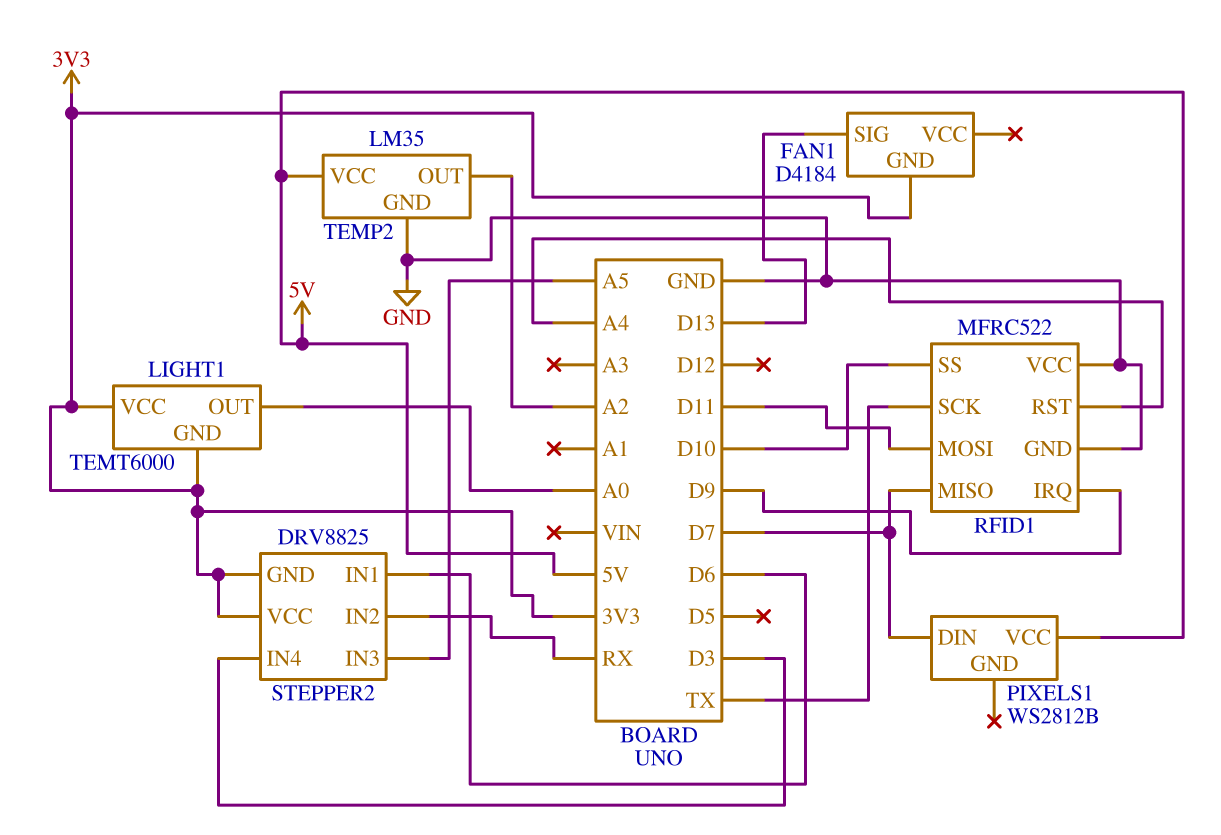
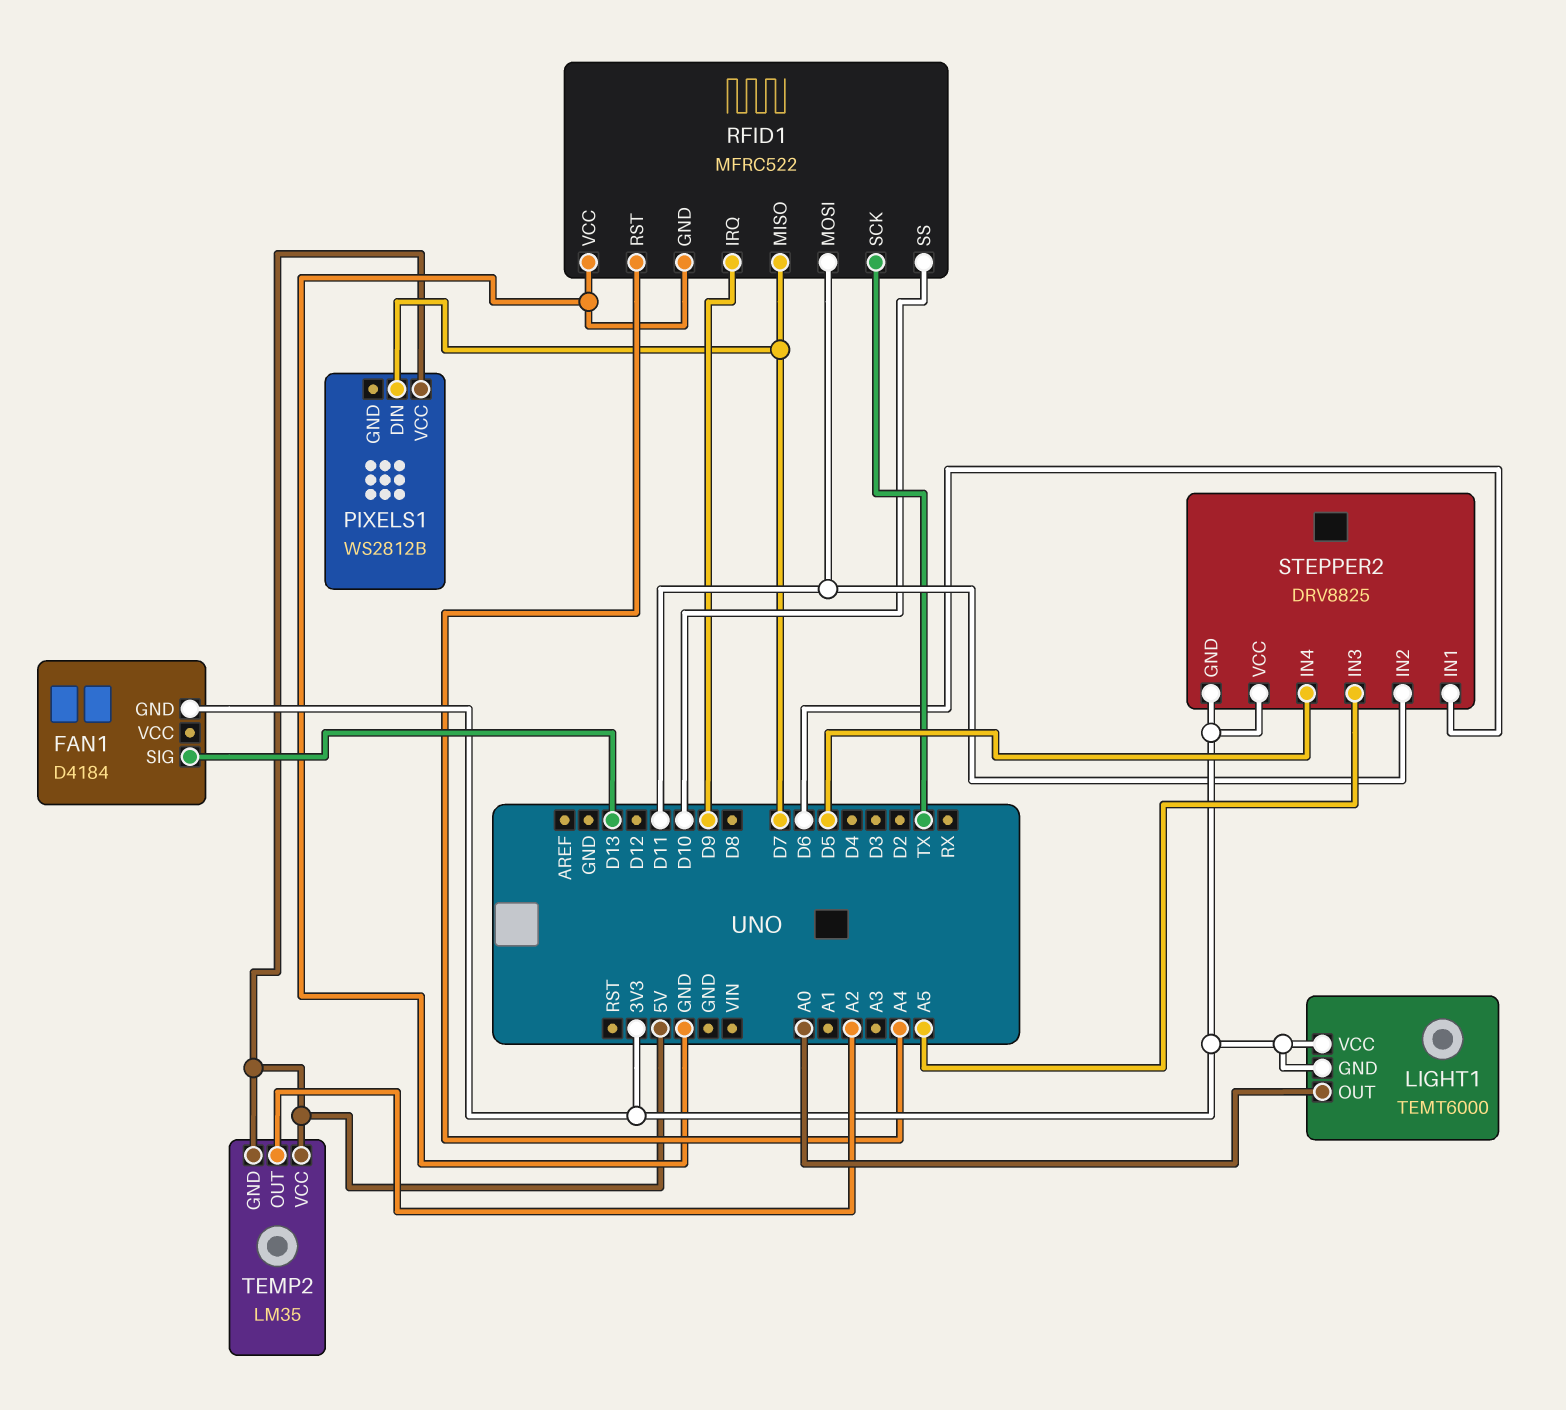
STEPPER2 pin IN2: RX -> D11
STEPPER2 pin IN4: D3 -> D5
TEMP2 pin GND: GND -> 5V

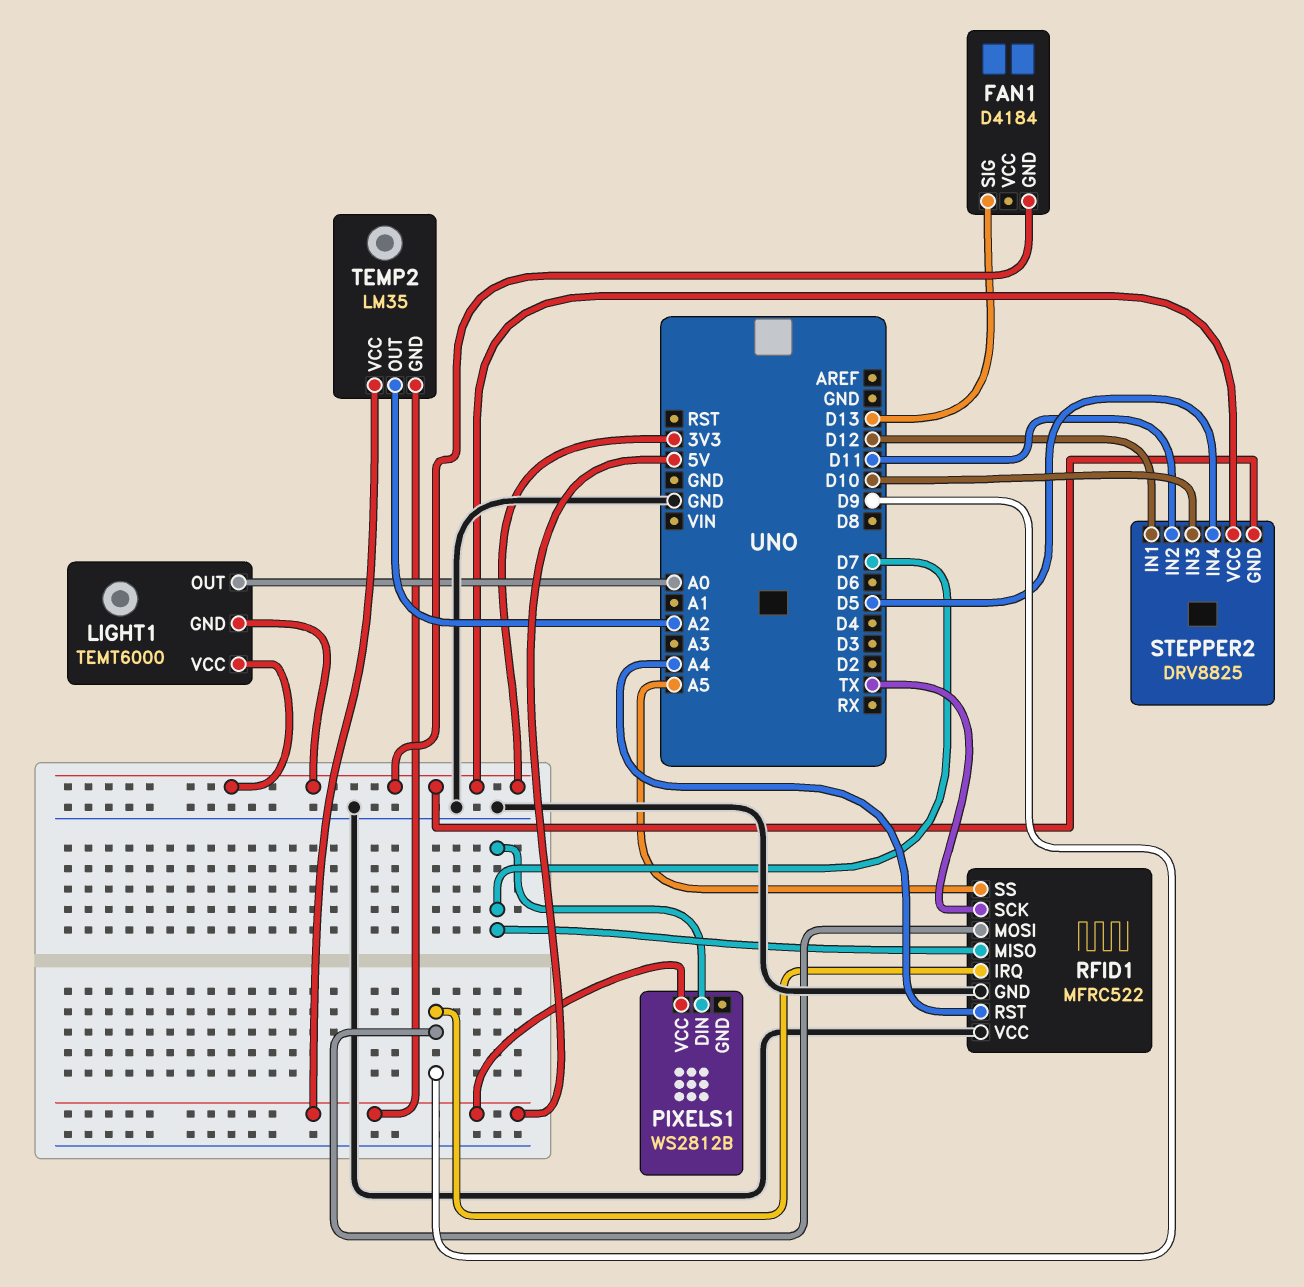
RFID1 pin MOSI: D11 -> D9
RFID1 pin SS: D10 -> A5
STEPPER2 pin IN1: D6 -> D12
STEPPER2 pin IN3: A5 -> D10

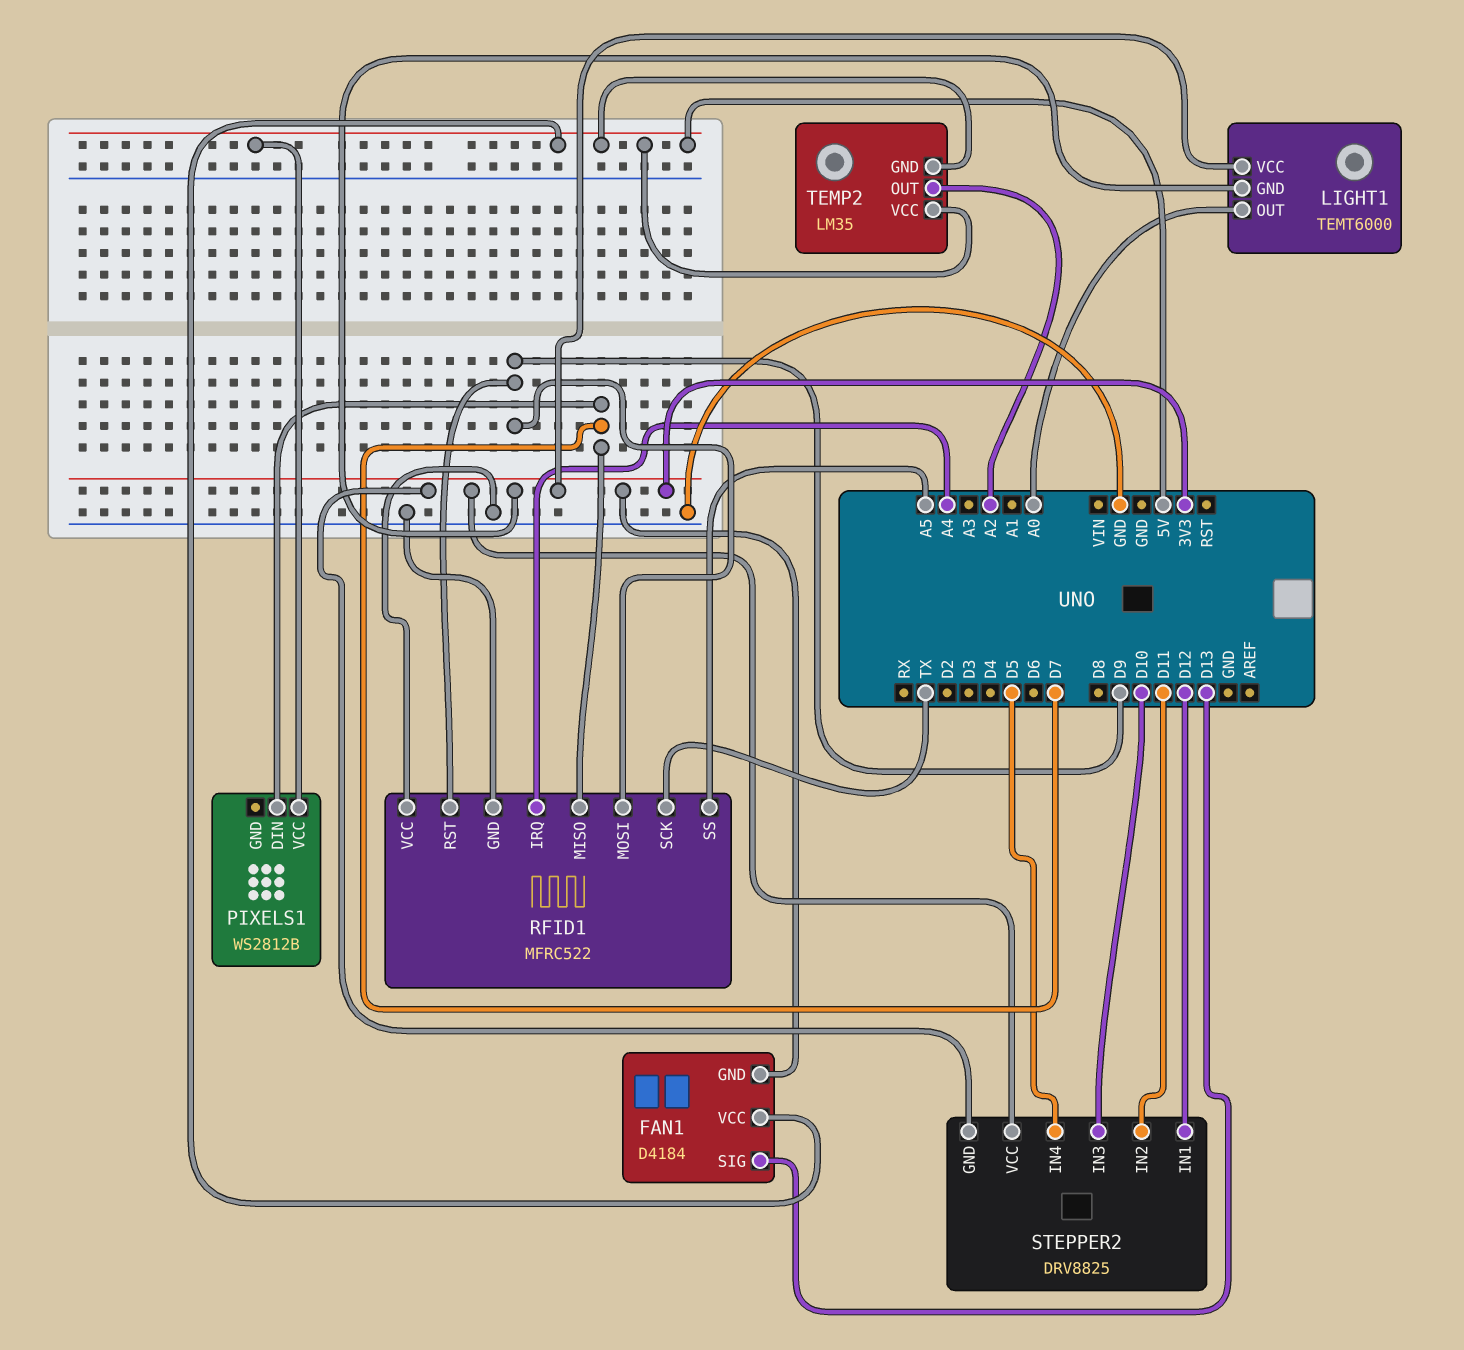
FAN1 pin VCC: none -> 5V
RFID1 pin IRQ: D9 -> A4
RFID1 pin RST: A4 -> D9

